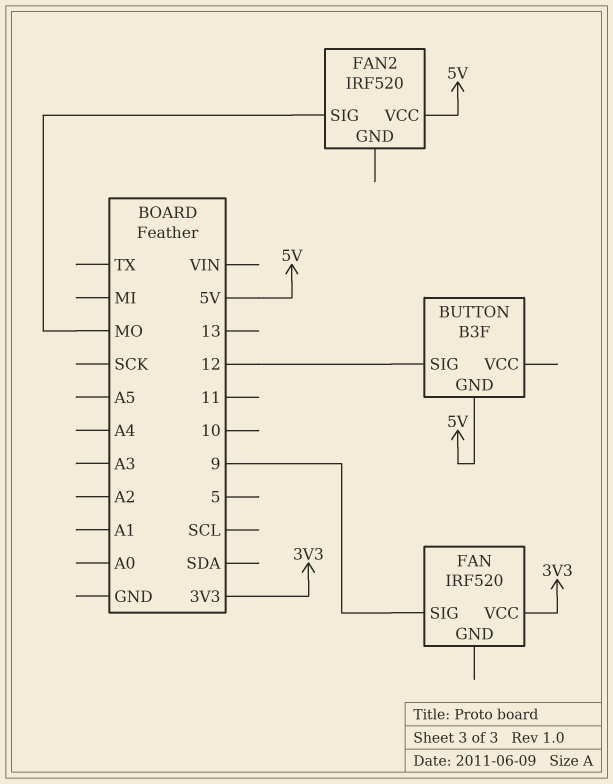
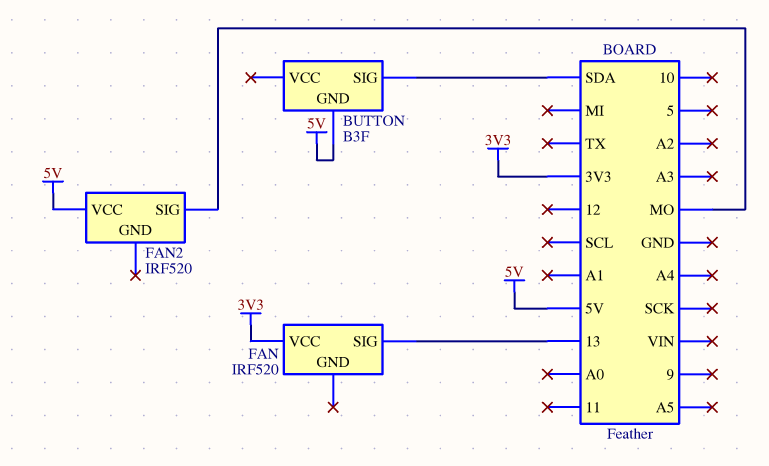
BUTTON pin SIG: 12 -> SDA
FAN pin SIG: 9 -> 13

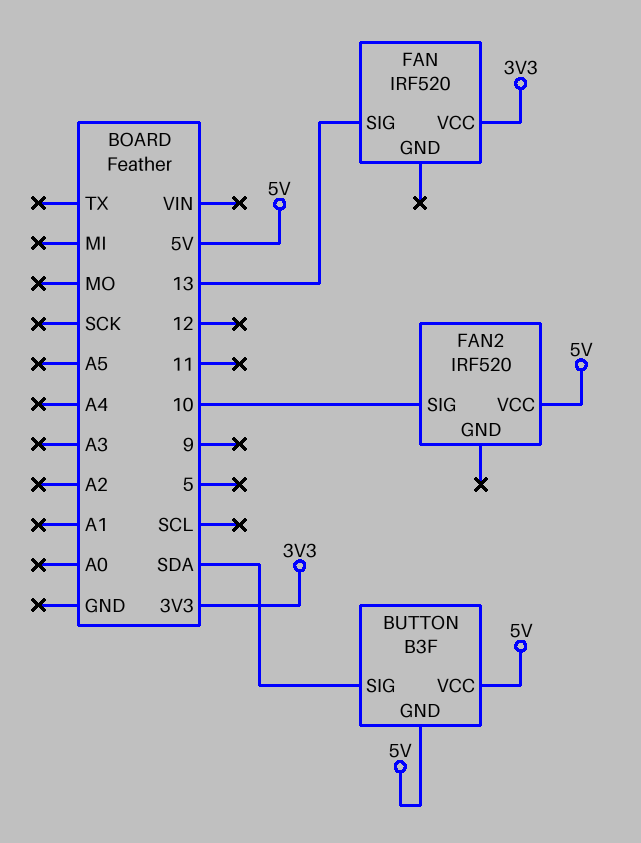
BUTTON pin VCC: none -> 5V
FAN2 pin SIG: MO -> 10

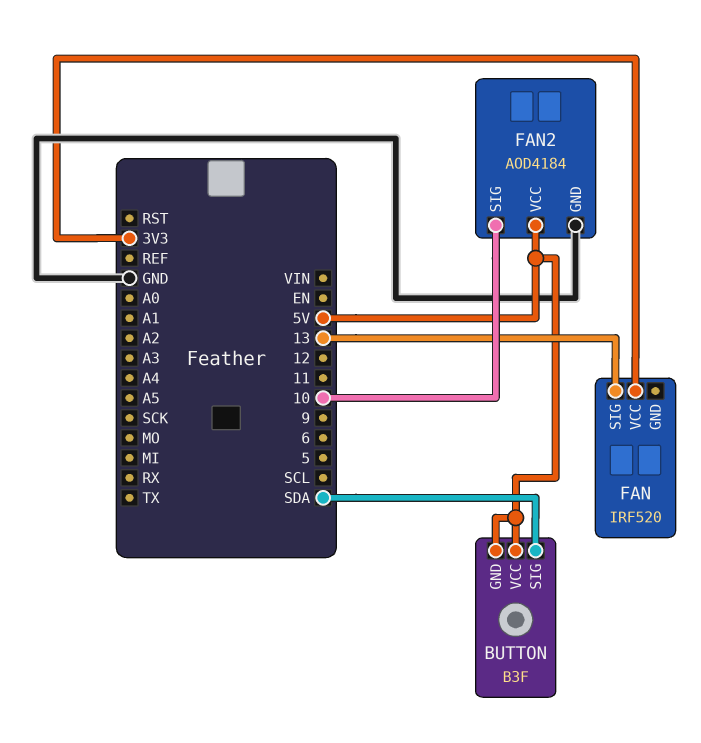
FAN2: IRF520 -> AOD4184
FAN2 pin GND: none -> GND

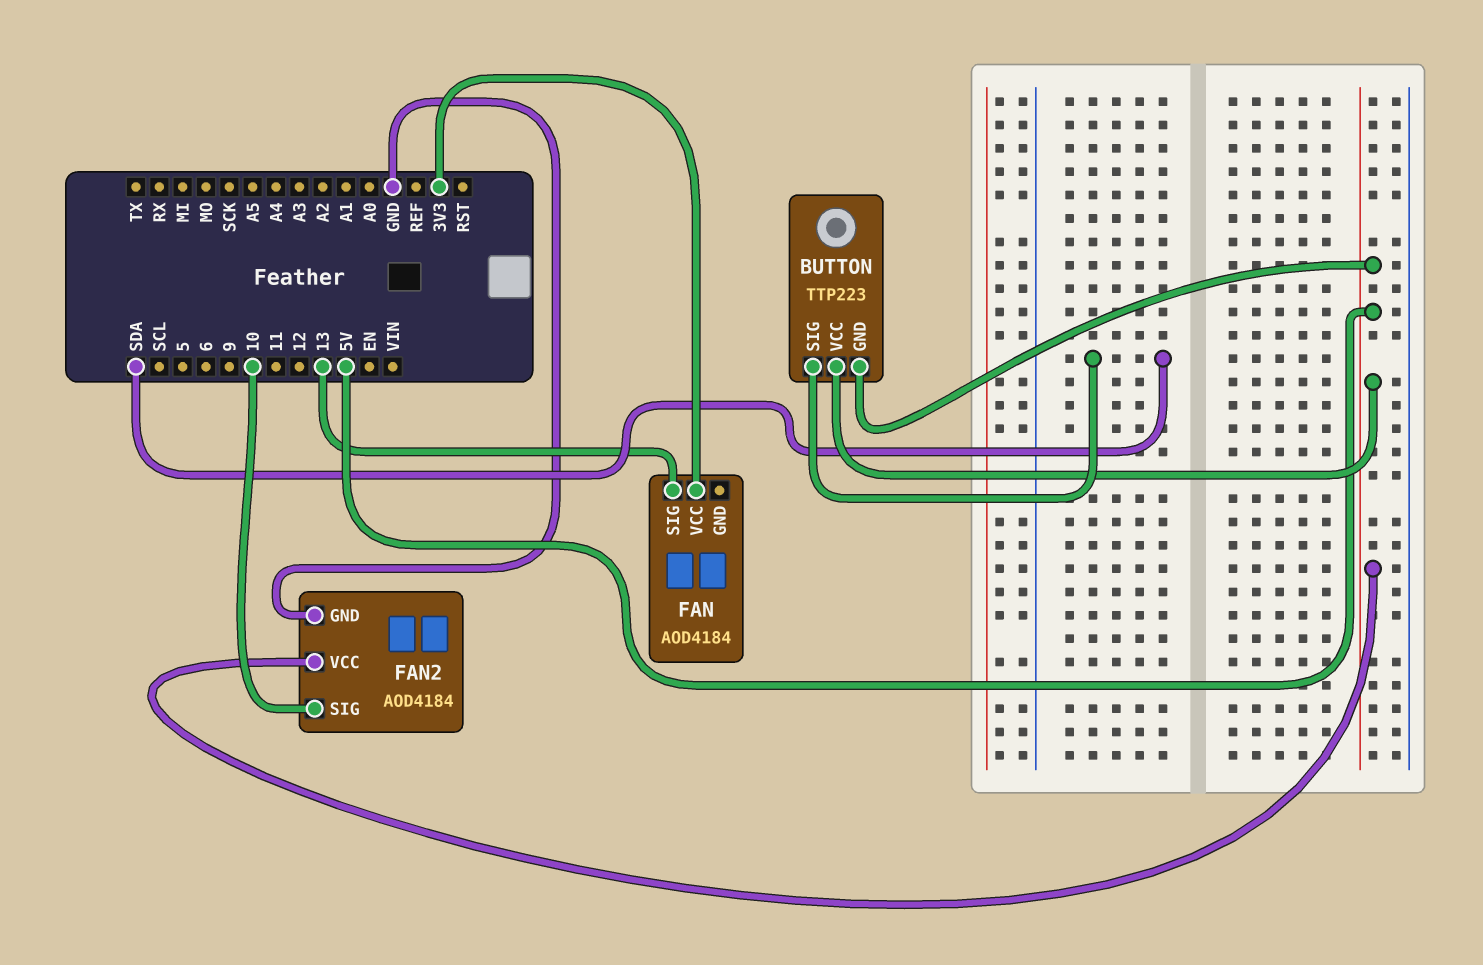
BUTTON: B3F -> TTP223
FAN: IRF520 -> AOD4184

